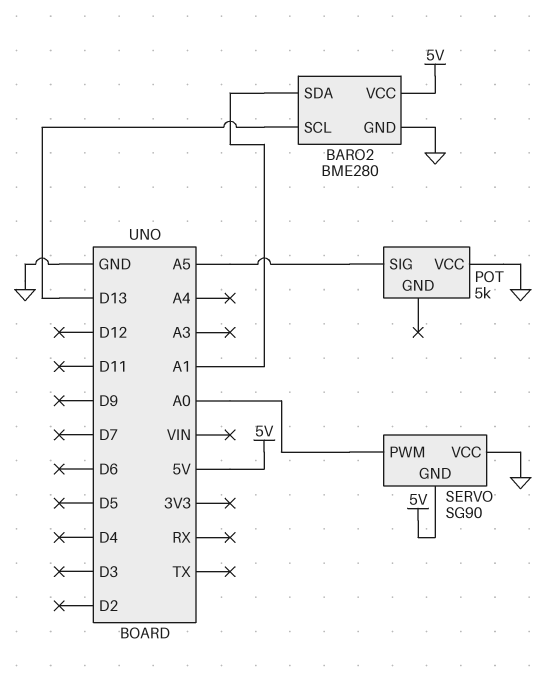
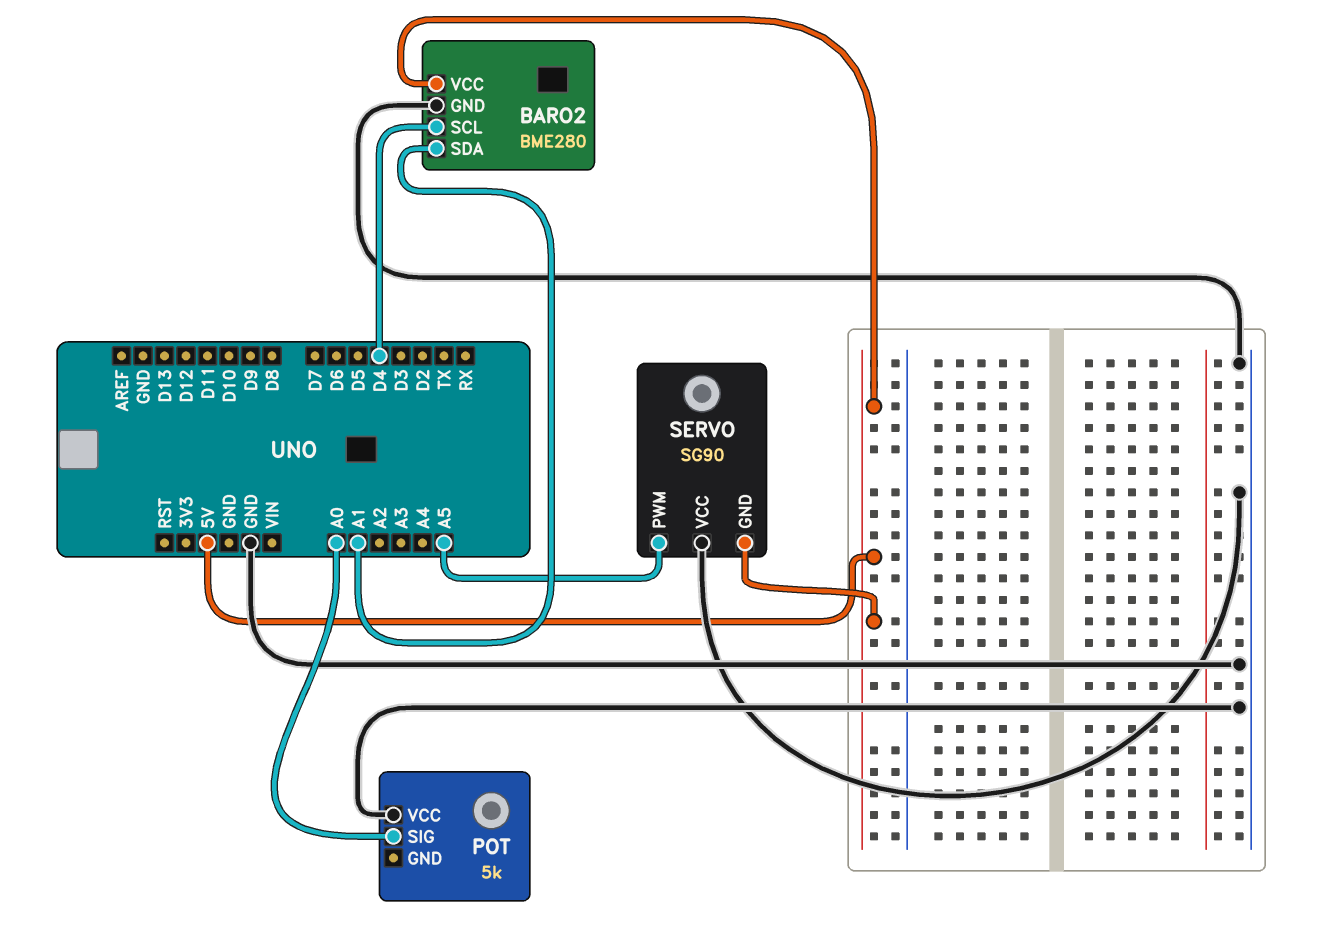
BARO2 pin SCL: D13 -> D4
POT pin SIG: A5 -> A0
SERVO pin PWM: A0 -> A5

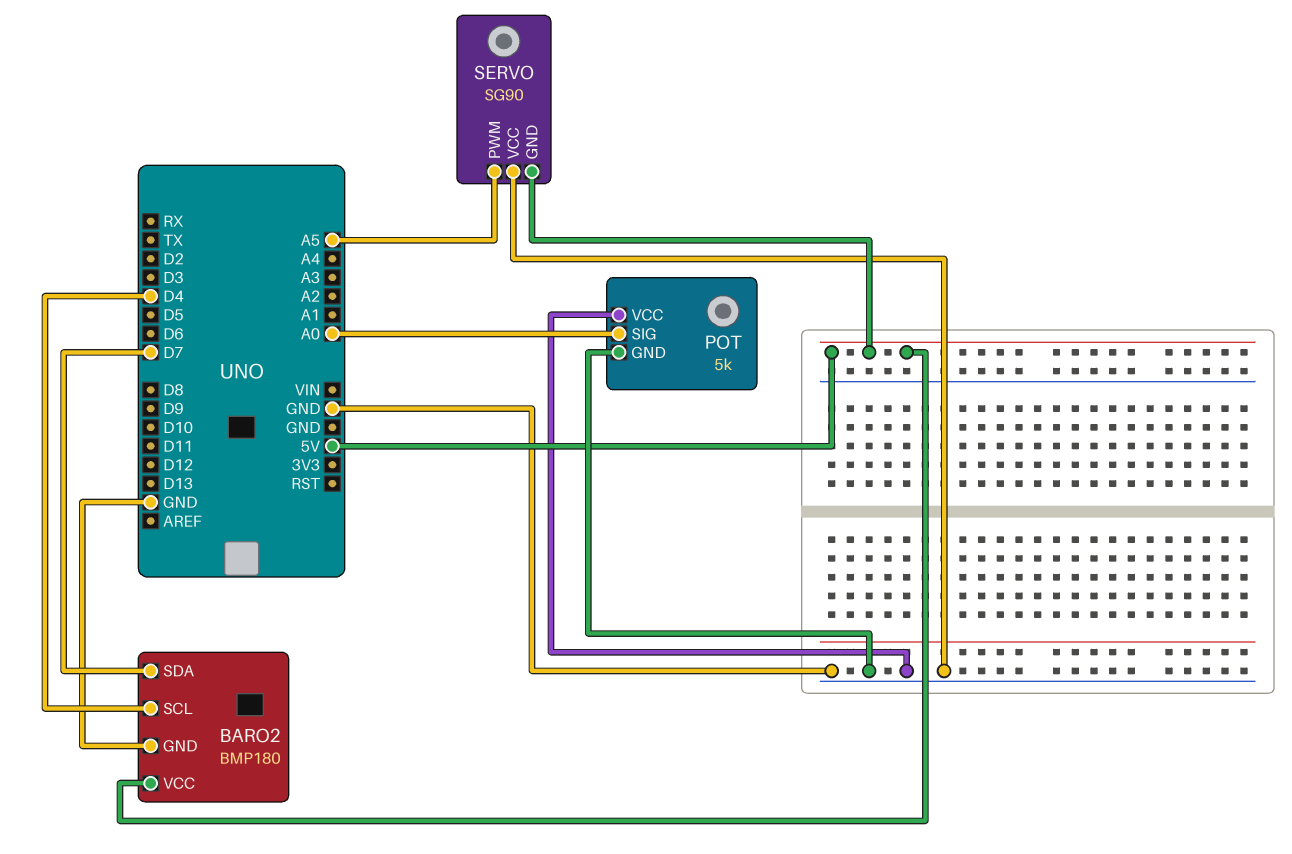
BARO2: BME280 -> BMP180
BARO2 pin SDA: A1 -> D7
POT pin GND: none -> GND

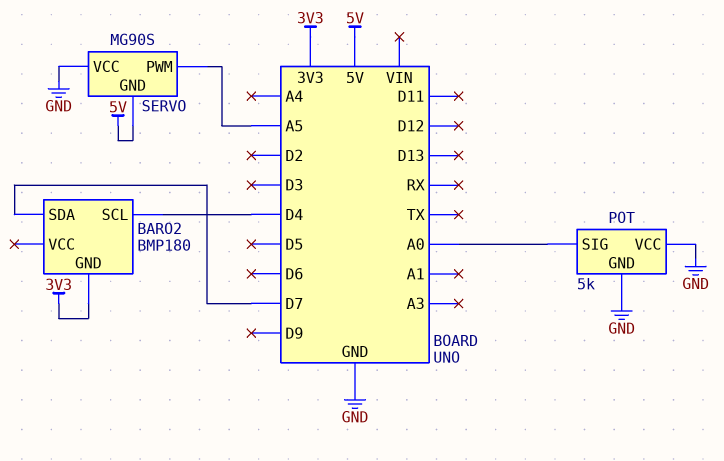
BARO2 pin GND: GND -> 3V3
BARO2 pin VCC: 5V -> none
SERVO: SG90 -> MG90S

